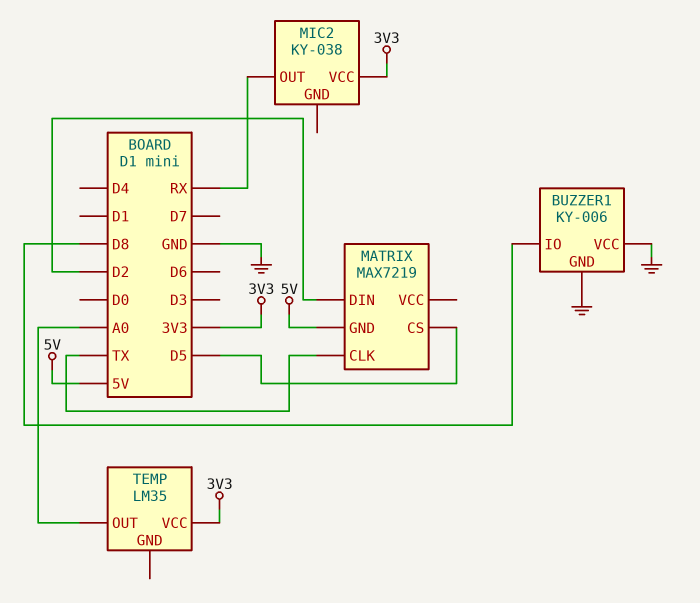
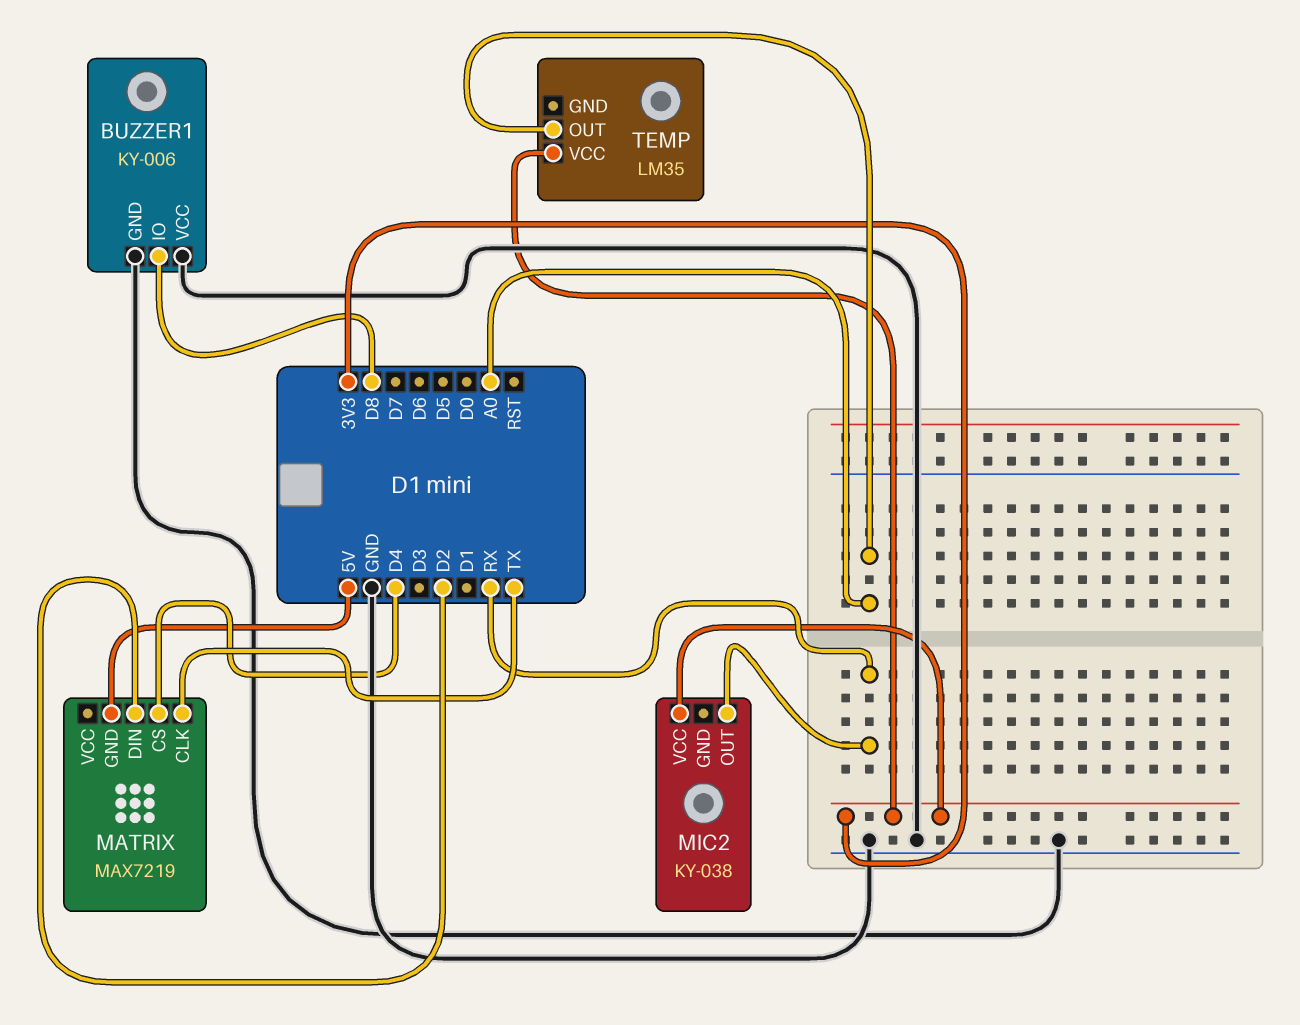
MATRIX pin CS: D5 -> D4

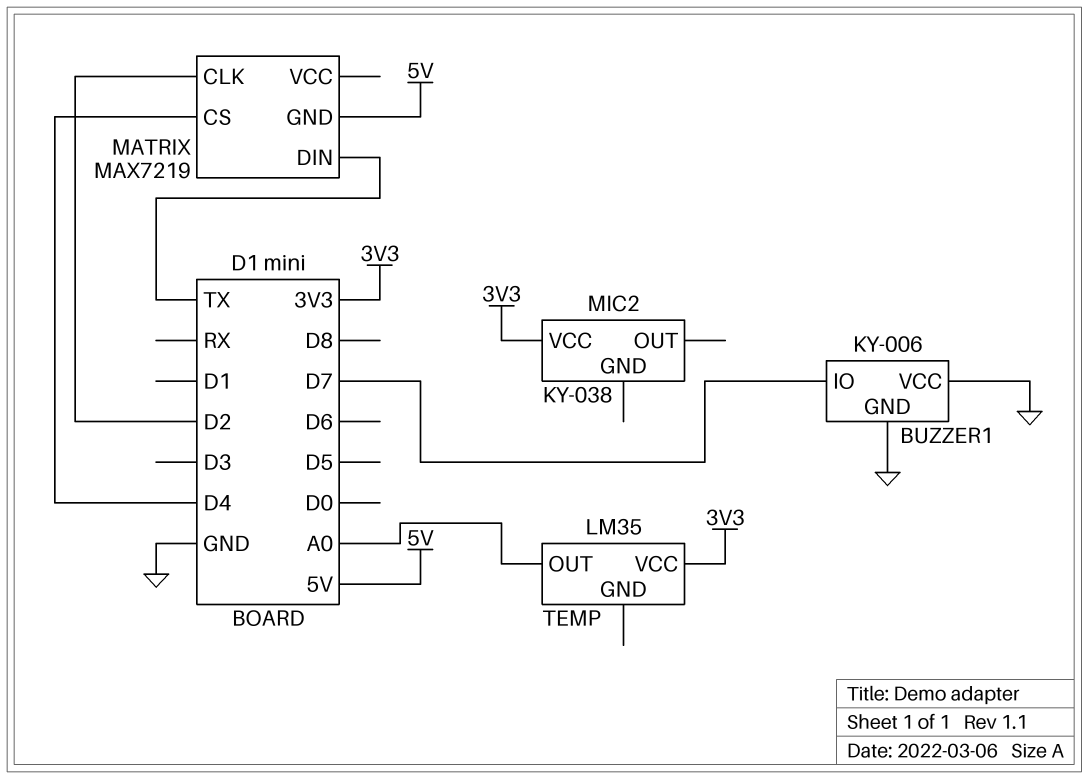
BUZZER1 pin IO: D8 -> D7
MATRIX pin CLK: TX -> D2
MATRIX pin DIN: D2 -> TX
MIC2 pin OUT: RX -> none

